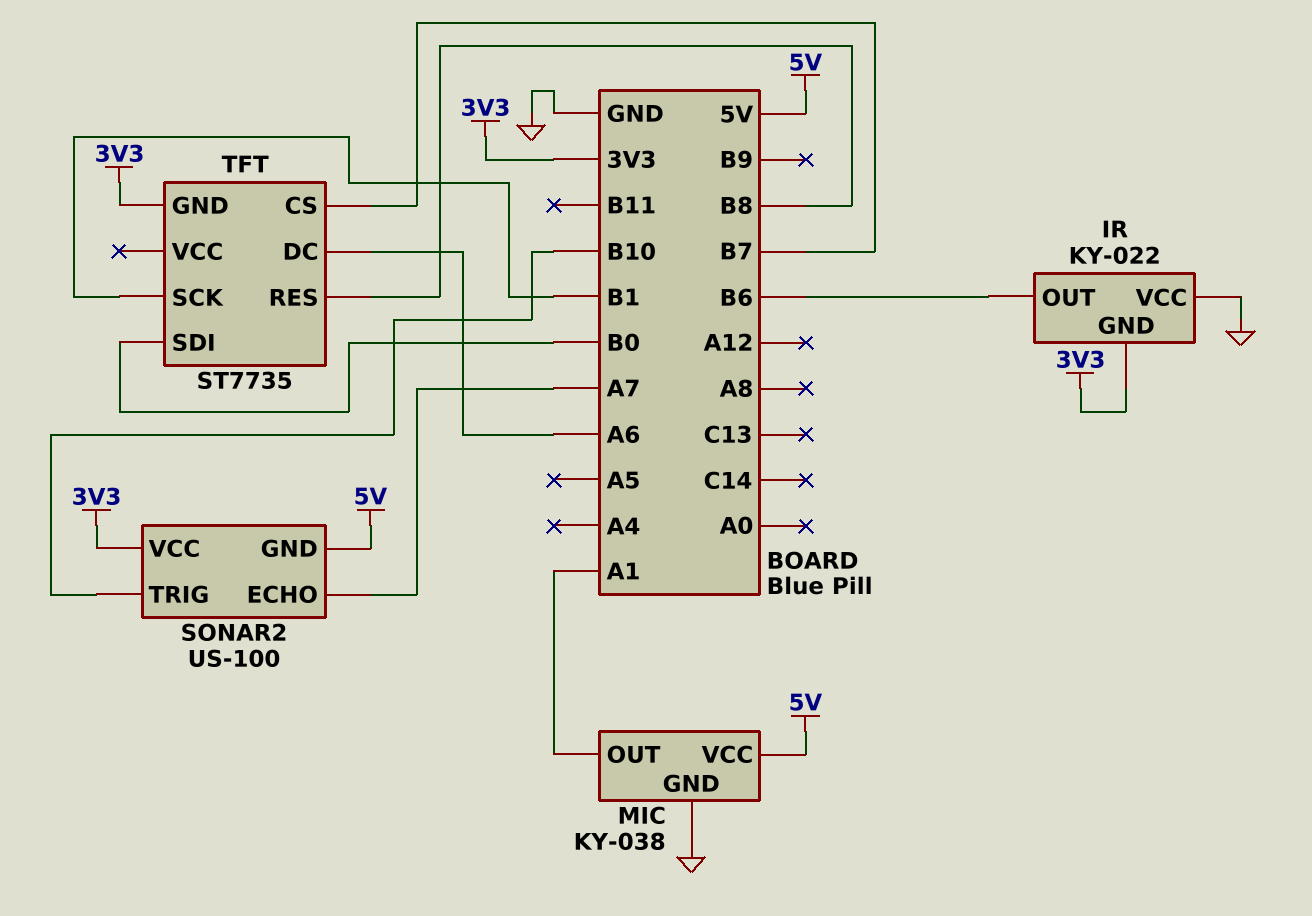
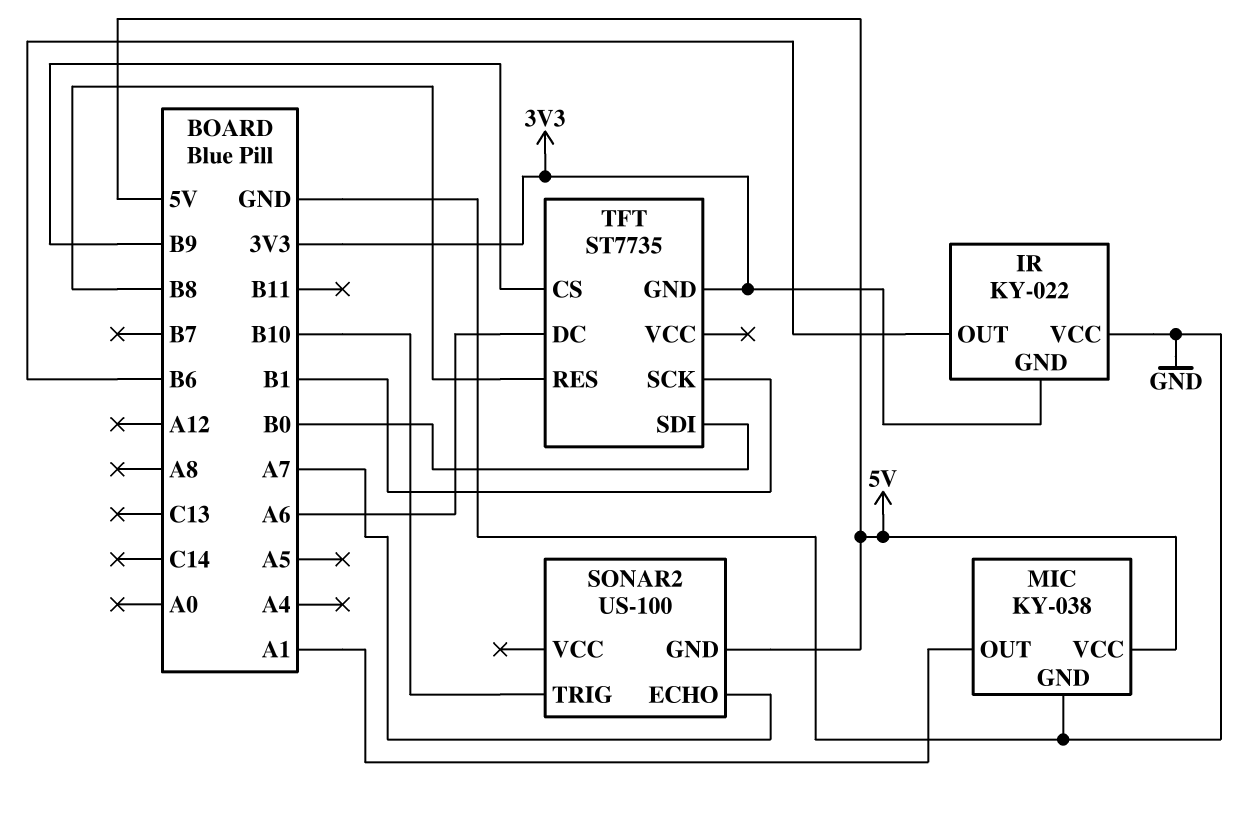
SONAR2 pin VCC: 3V3 -> none
TFT pin CS: B7 -> B9

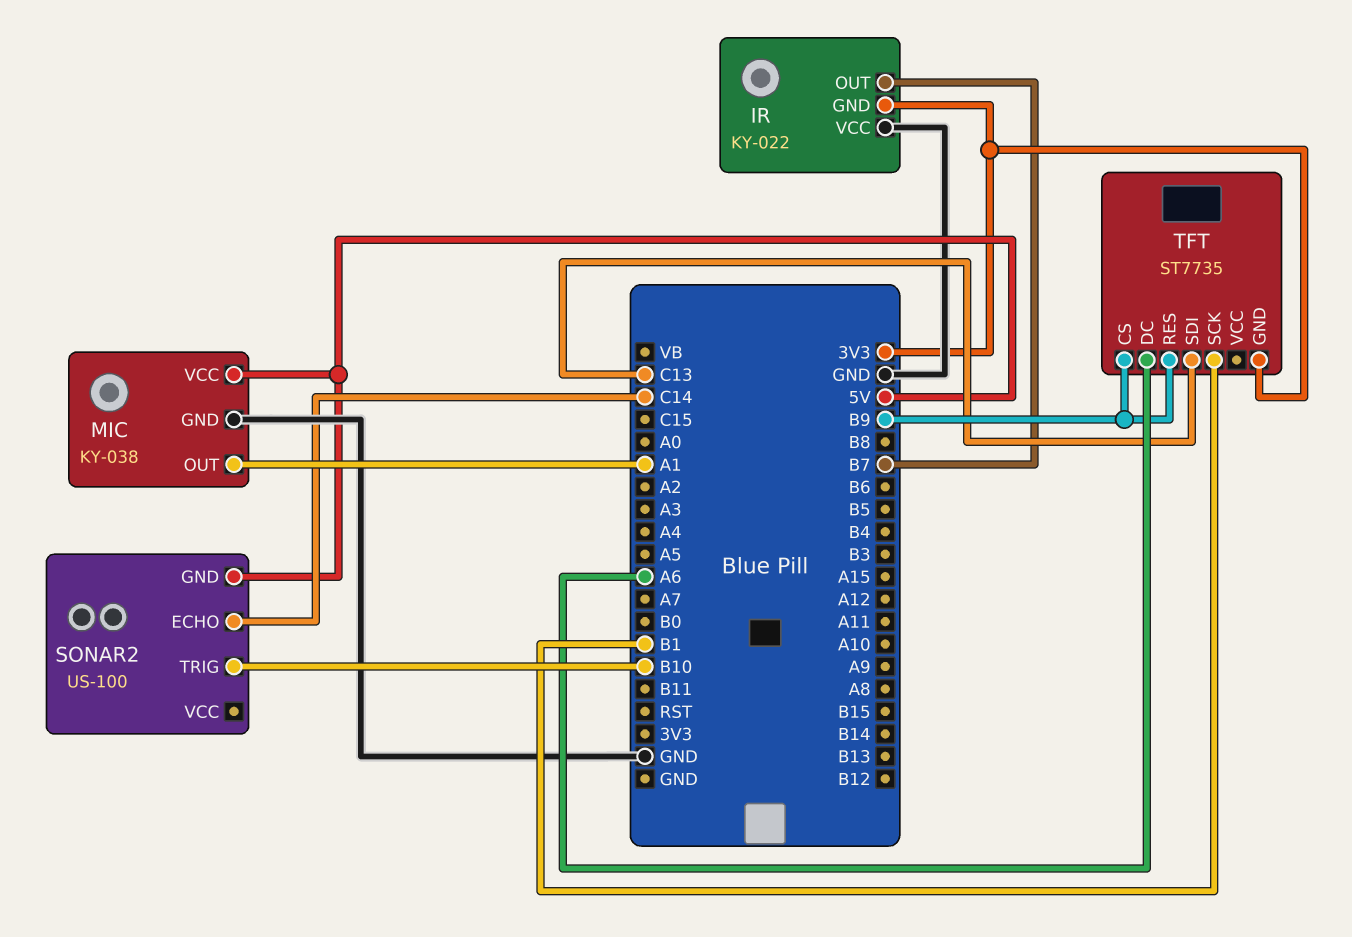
IR pin OUT: B6 -> B7
SONAR2 pin ECHO: A7 -> C14
TFT pin RES: B8 -> B9
TFT pin SDI: B0 -> C13

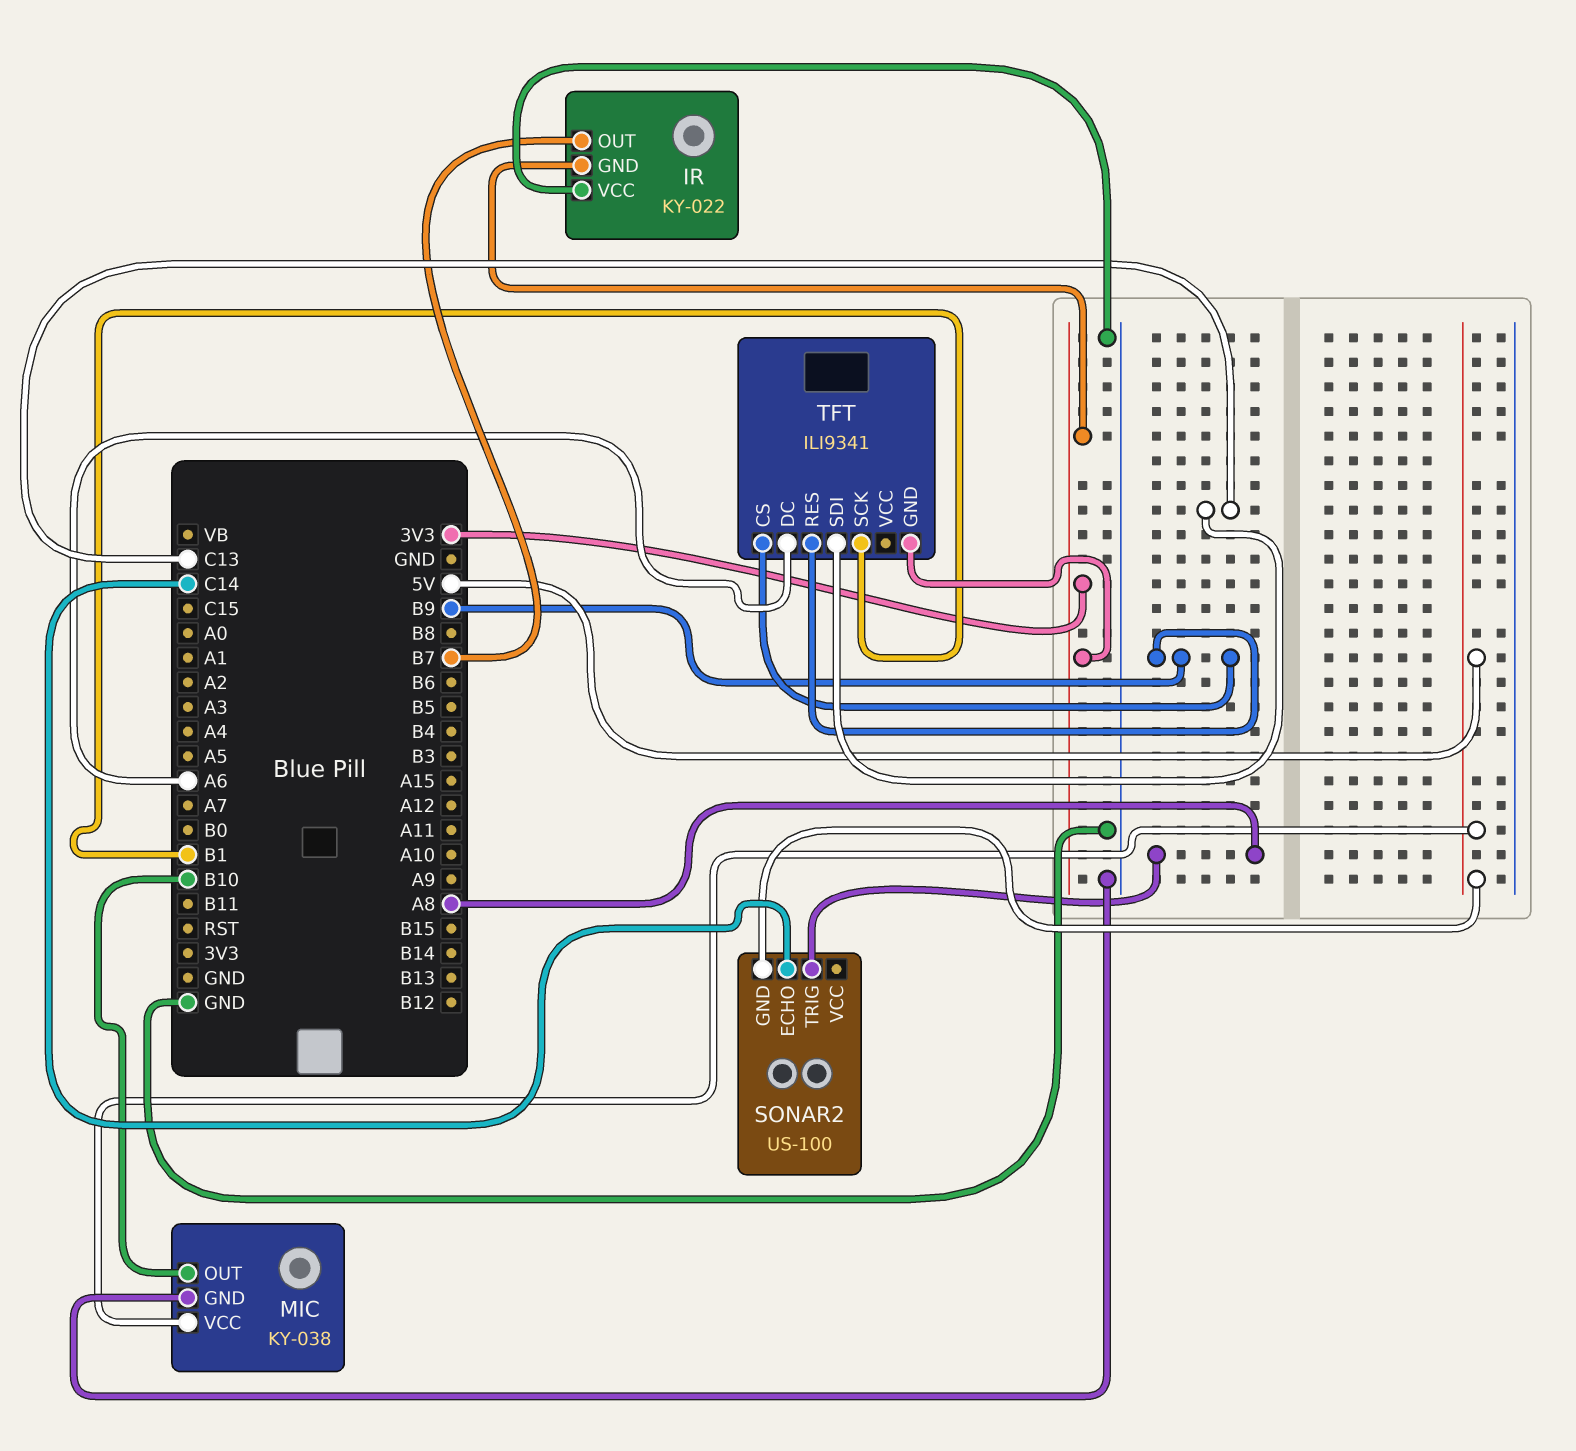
MIC pin OUT: A1 -> B10
SONAR2 pin TRIG: B10 -> A8
TFT: ST7735 -> ILI9341

